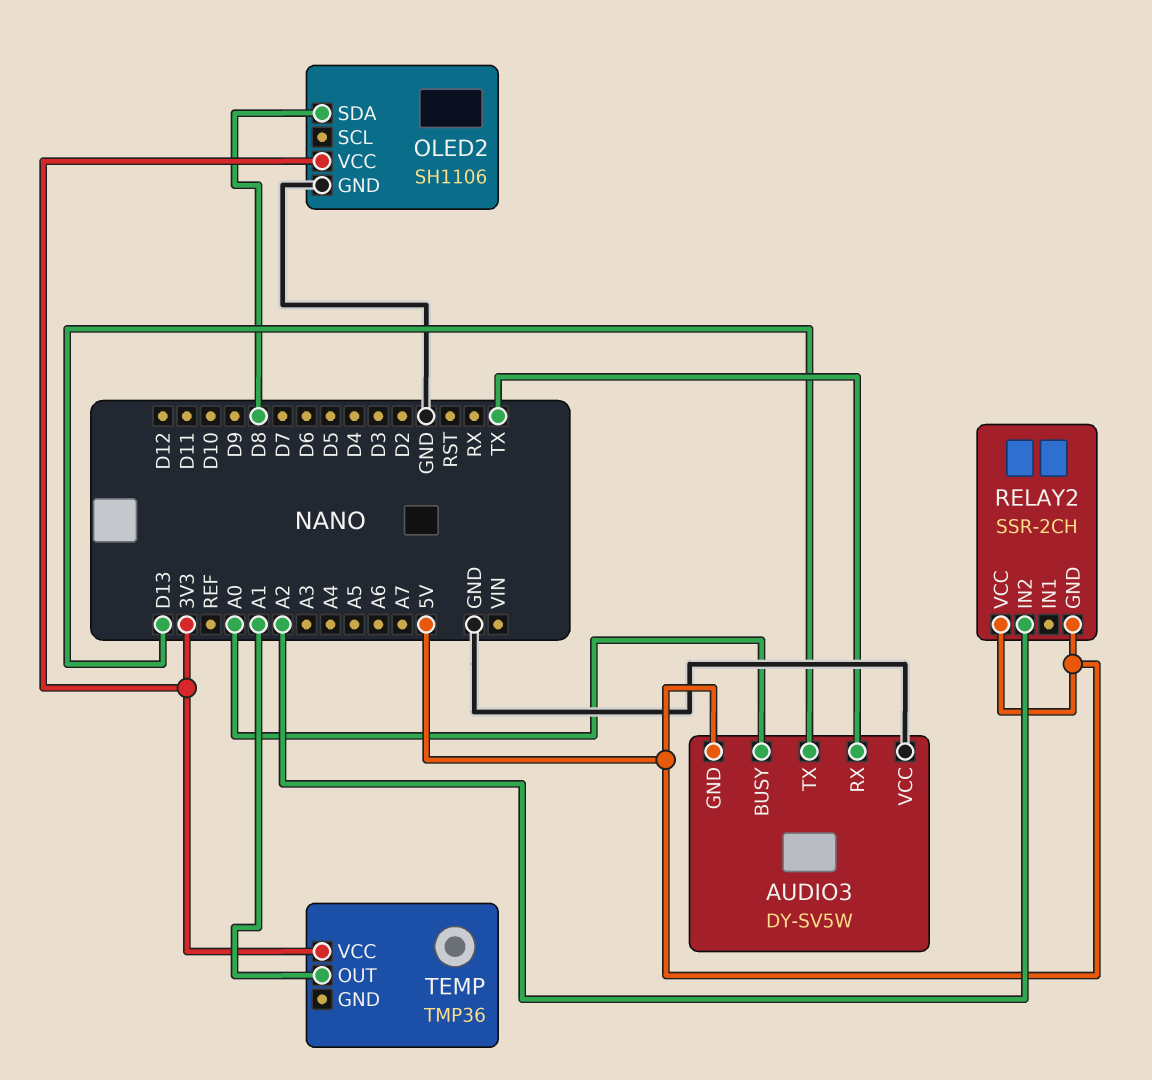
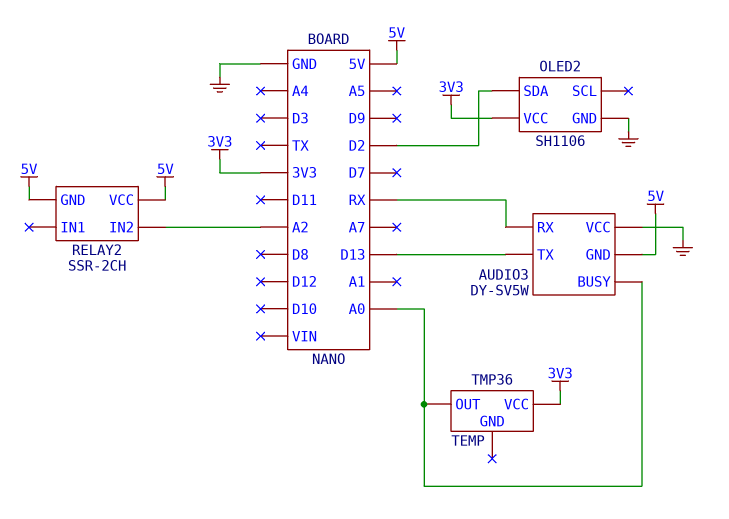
AUDIO3 pin RX: TX -> RX
OLED2 pin SDA: D8 -> D2
TEMP pin OUT: A1 -> A0

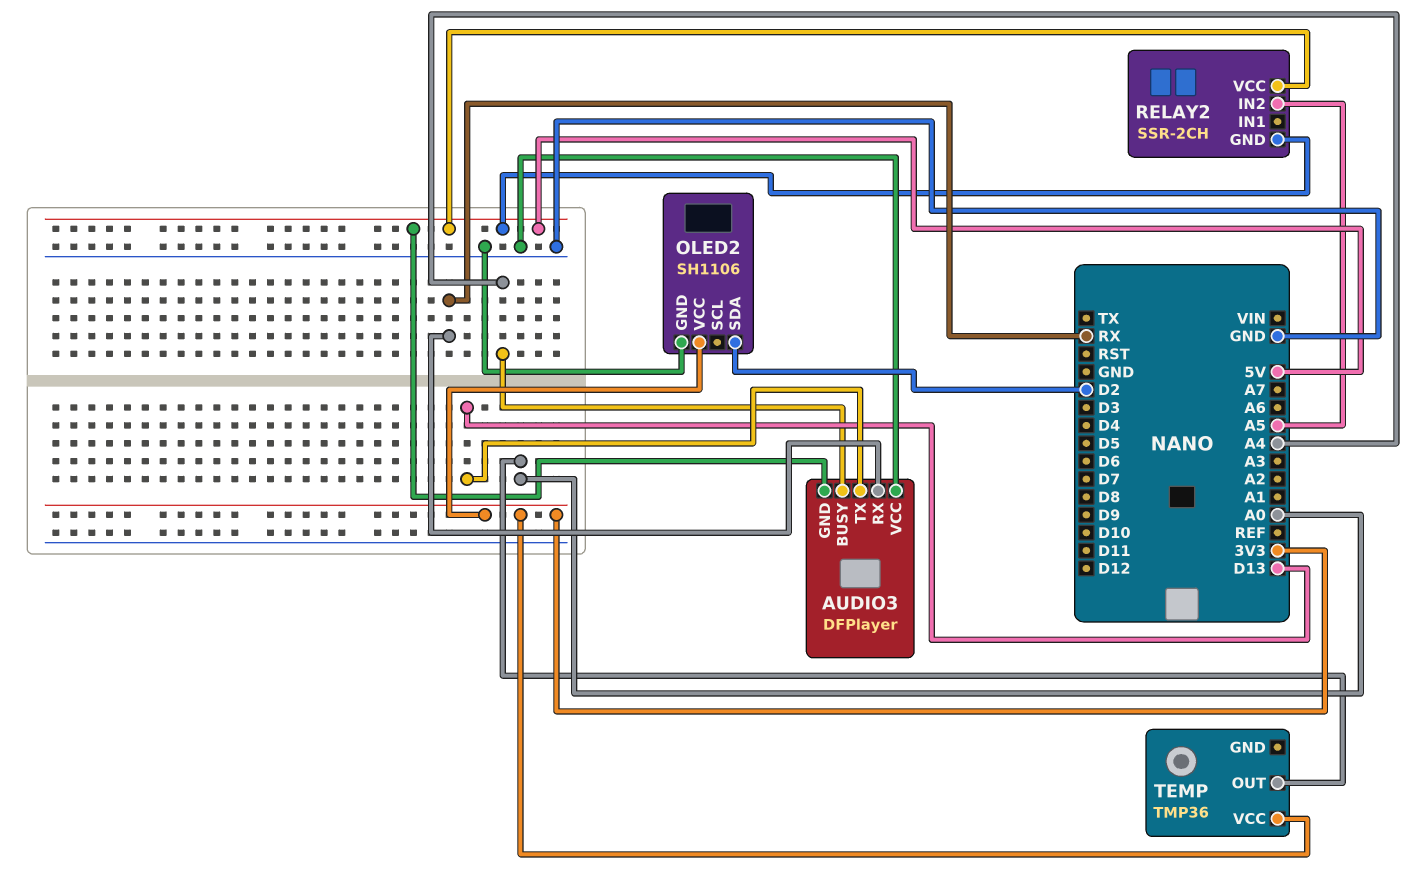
AUDIO3: DY-SV5W -> DFPlayer
AUDIO3 pin BUSY: A0 -> A4
RELAY2 pin IN2: A2 -> A5

